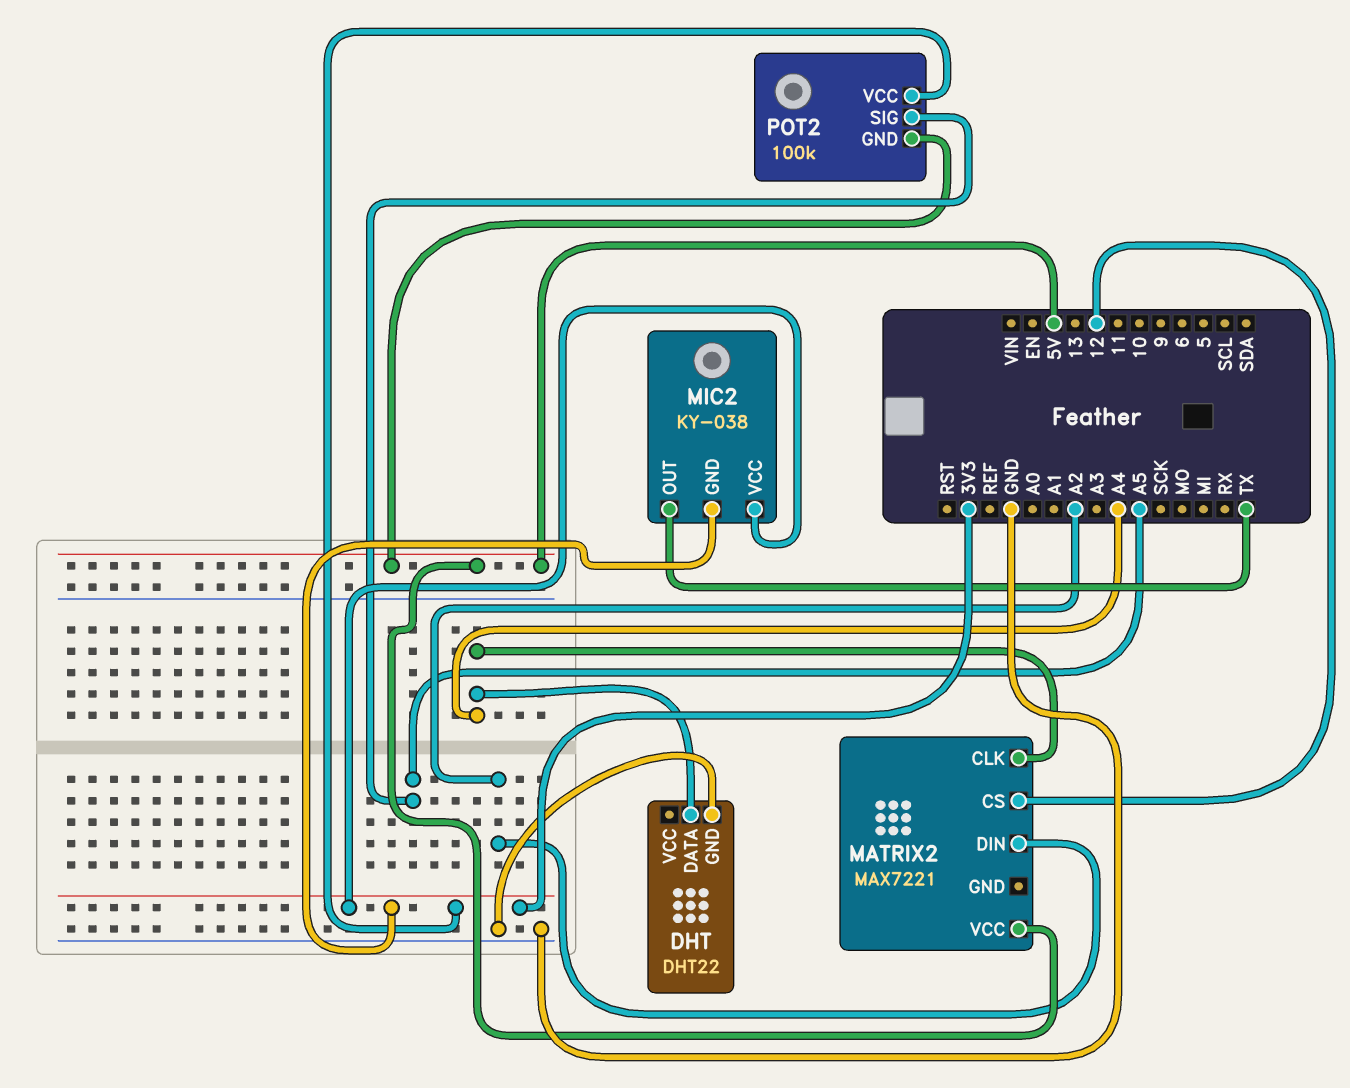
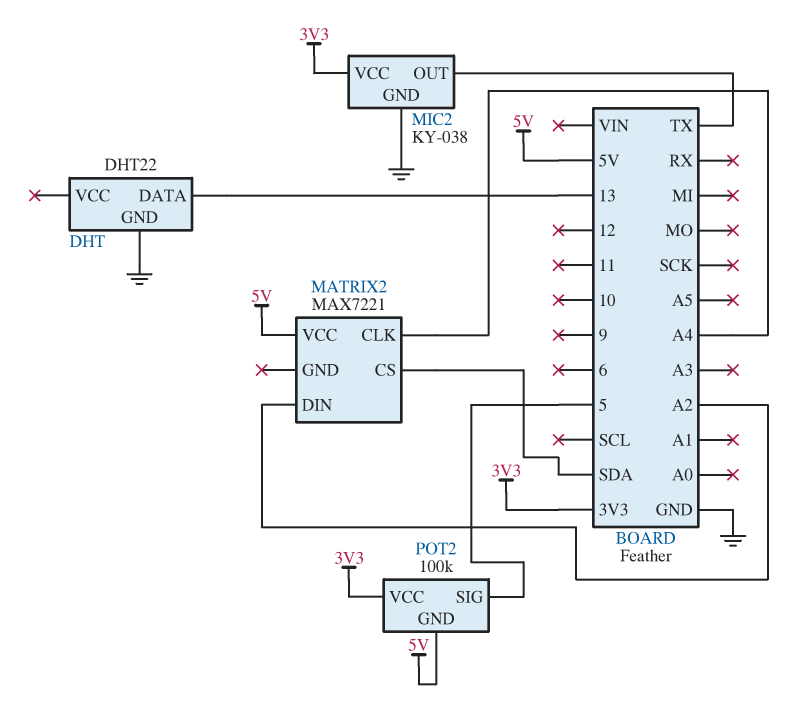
DHT pin DATA: A4 -> 13
MATRIX2 pin CS: 12 -> SDA
MIC2 pin GND: 3V3 -> GND
POT2 pin SIG: A5 -> 5

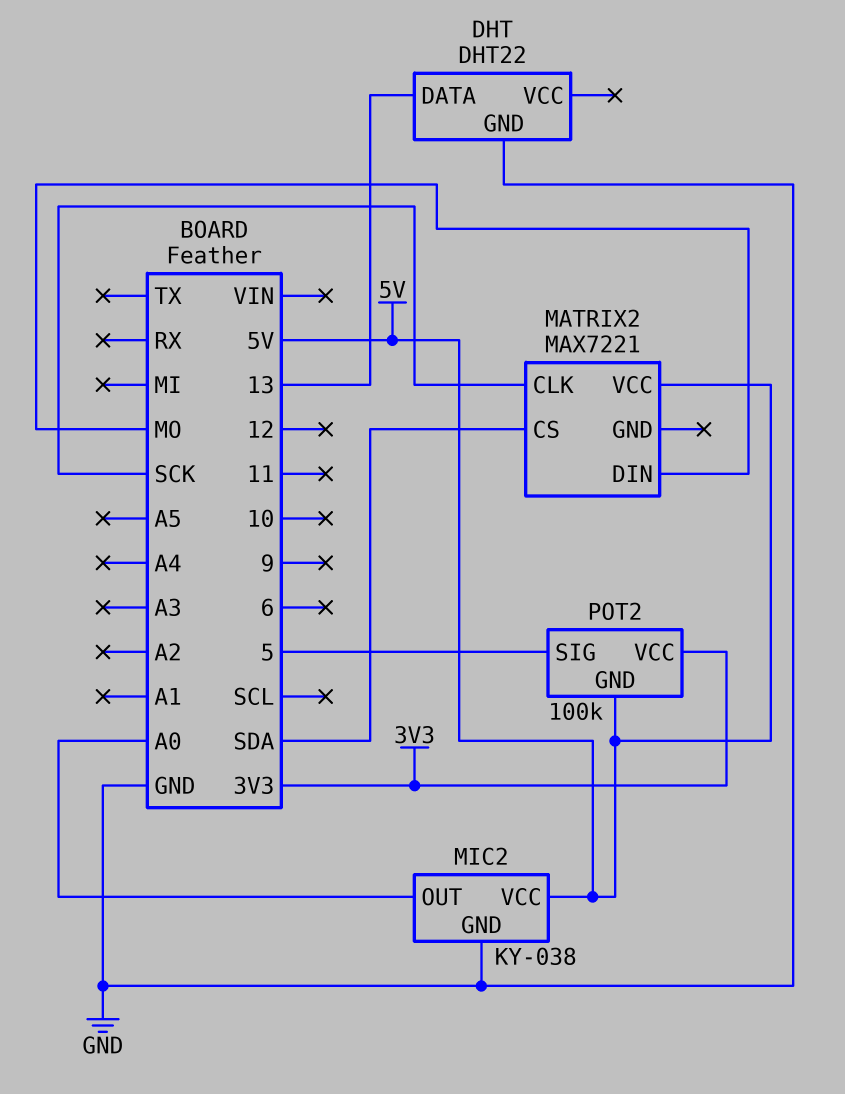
MATRIX2 pin CLK: A4 -> SCK
MATRIX2 pin DIN: A2 -> MO
MIC2 pin OUT: TX -> A0
MIC2 pin VCC: 3V3 -> 5V

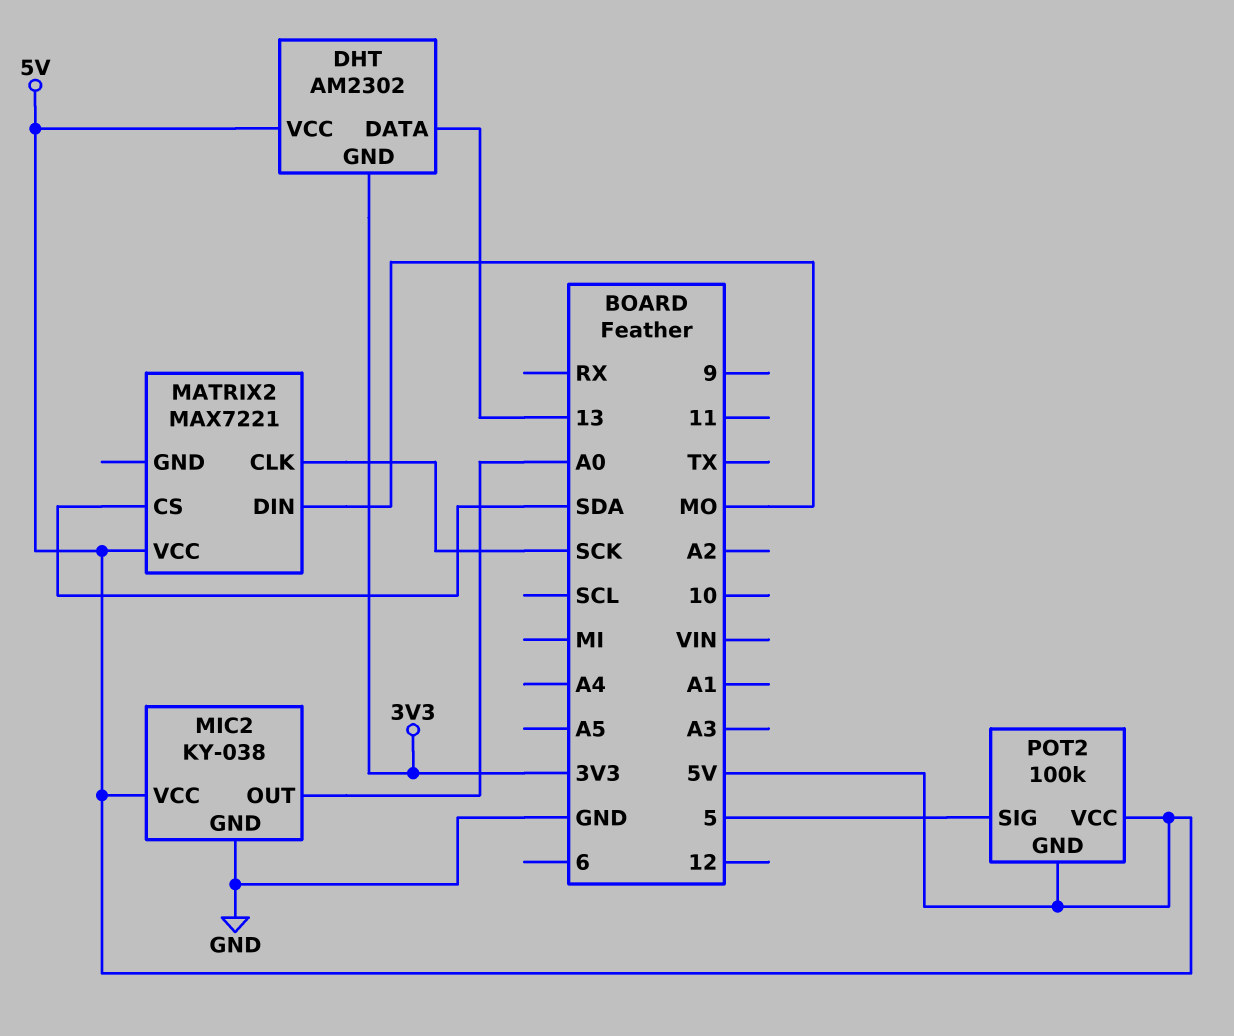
DHT: DHT22 -> AM2302
DHT pin GND: GND -> 3V3
DHT pin VCC: none -> 5V
POT2 pin VCC: 3V3 -> 5V

